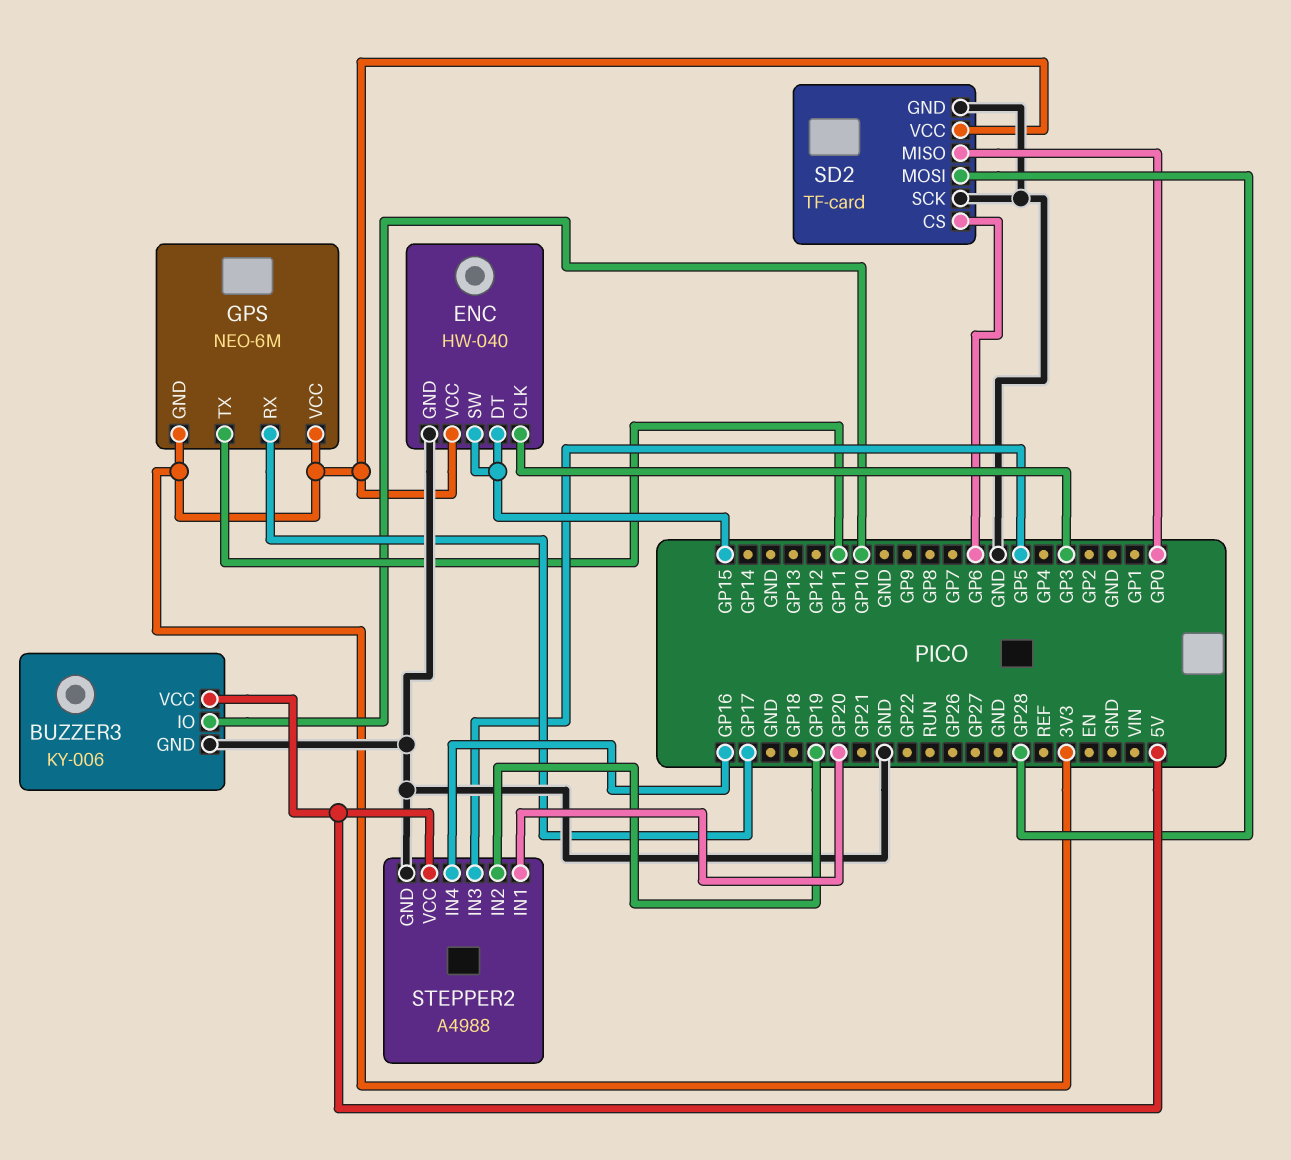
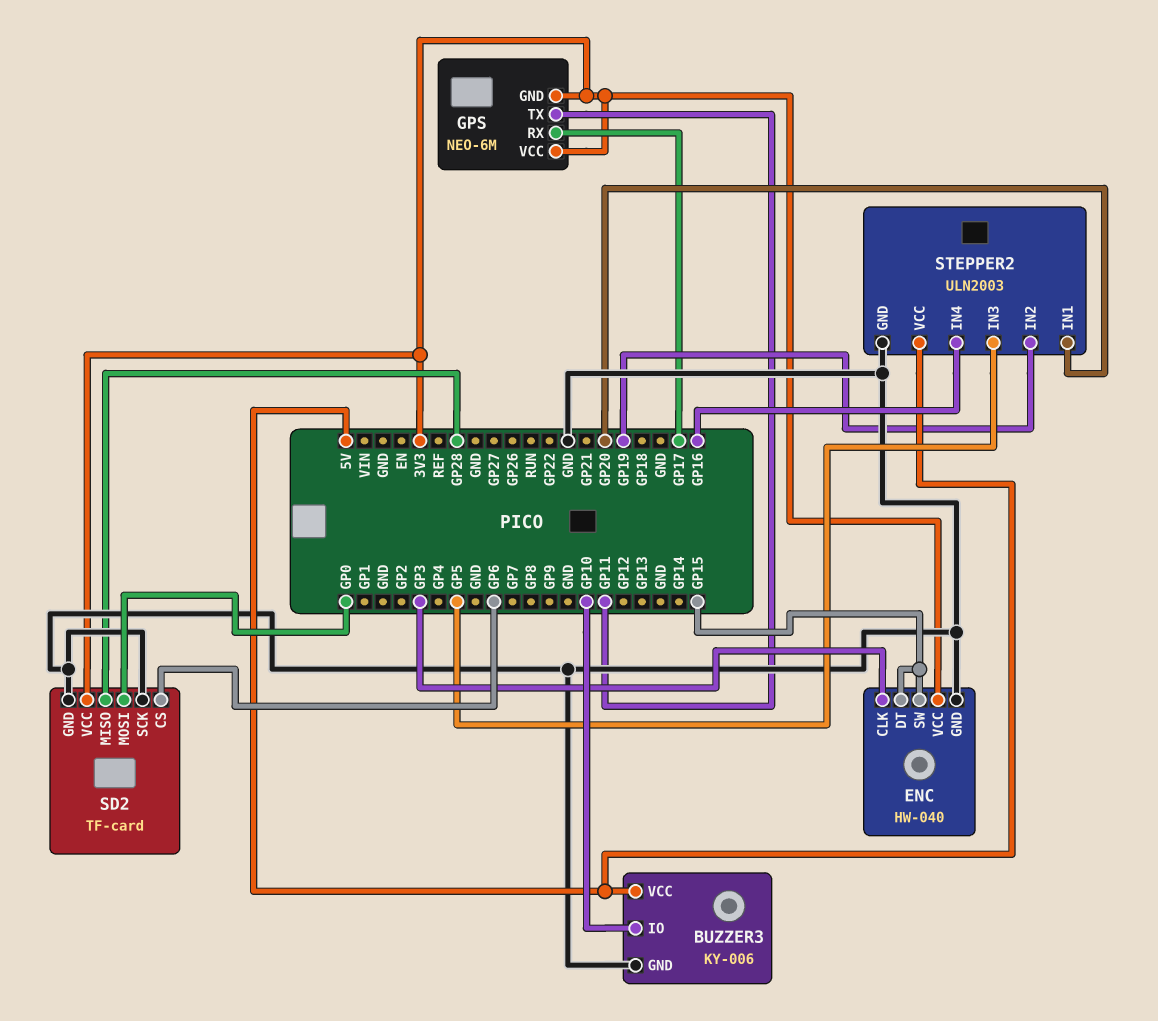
SD2 pin MISO: GP0 -> GP28
SD2 pin MOSI: GP28 -> GP0
STEPPER2: A4988 -> ULN2003

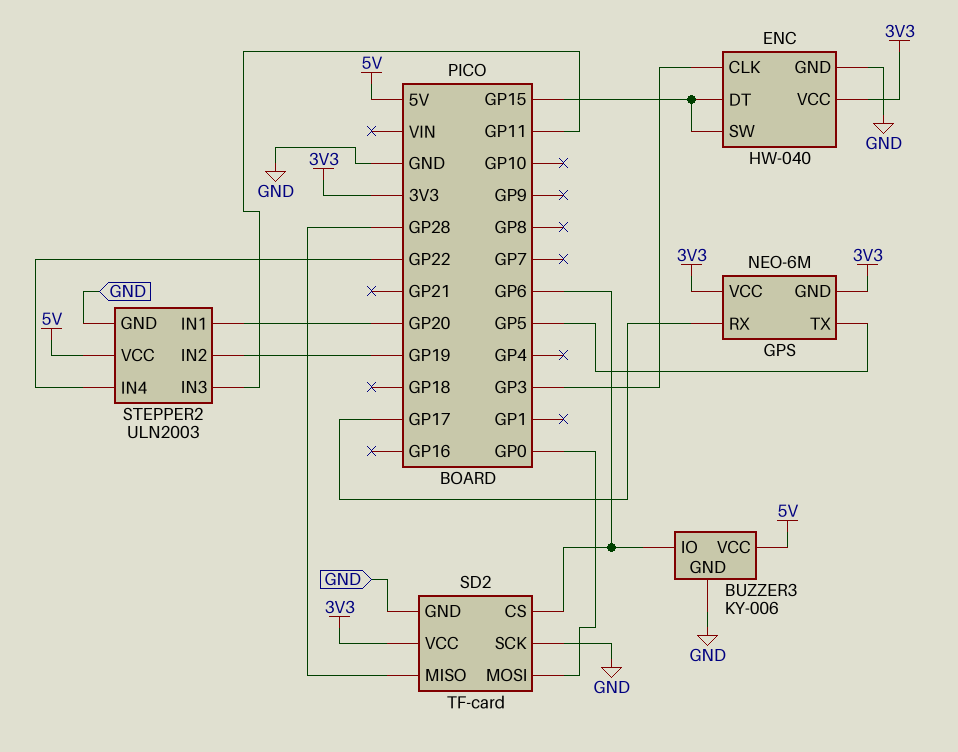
BUZZER3 pin IO: GP10 -> GP6
GPS pin TX: GP11 -> GP5
STEPPER2 pin IN3: GP5 -> GP11
STEPPER2 pin IN4: GP16 -> GP22

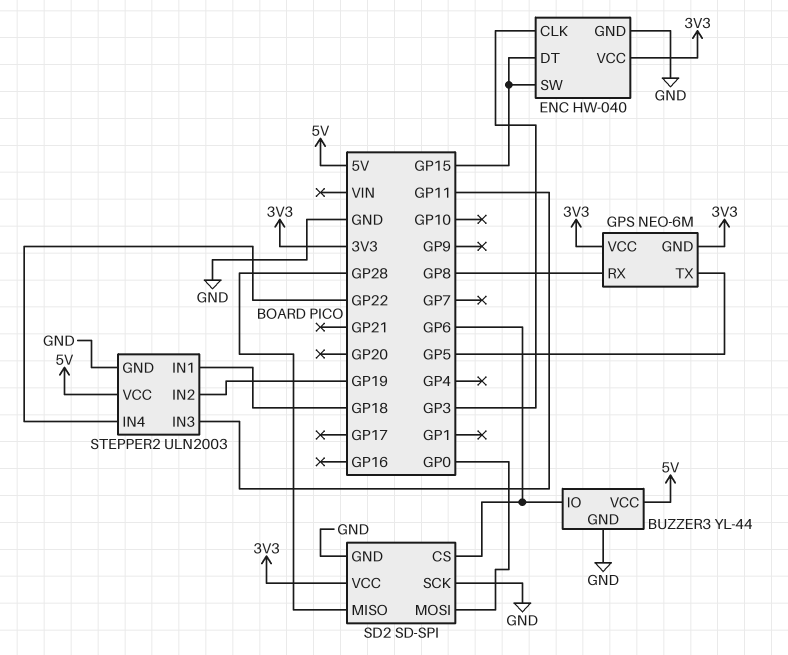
BUZZER3: KY-006 -> YL-44
GPS pin RX: GP17 -> GP8
SD2: TF-card -> SD-SPI
STEPPER2 pin IN1: GP20 -> GP18

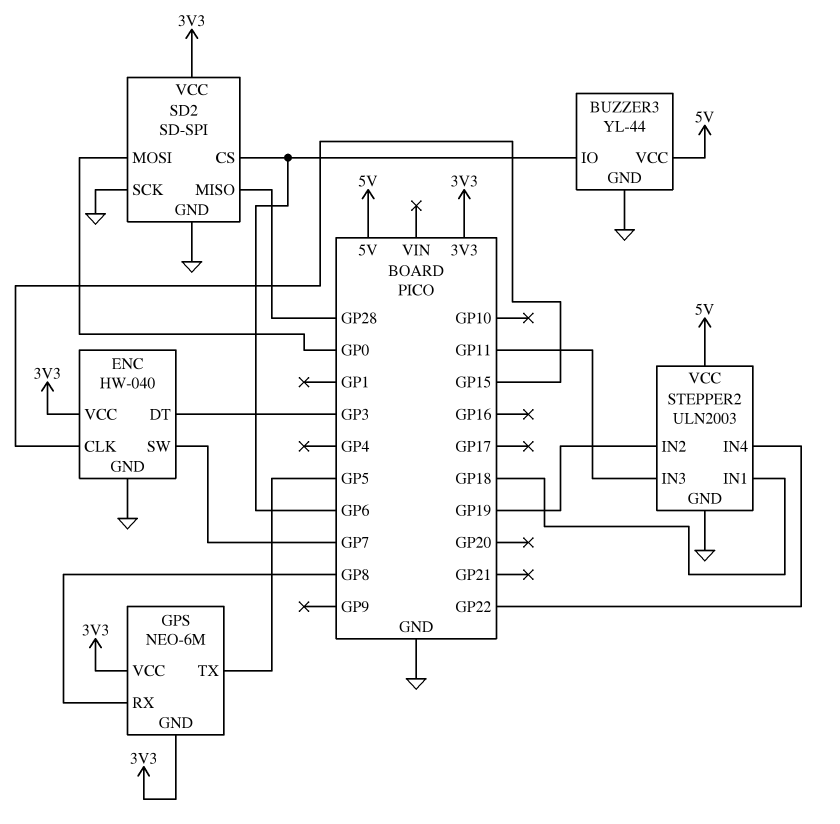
ENC pin CLK: GP3 -> GP15
ENC pin DT: GP15 -> GP3
ENC pin SW: GP15 -> GP7

